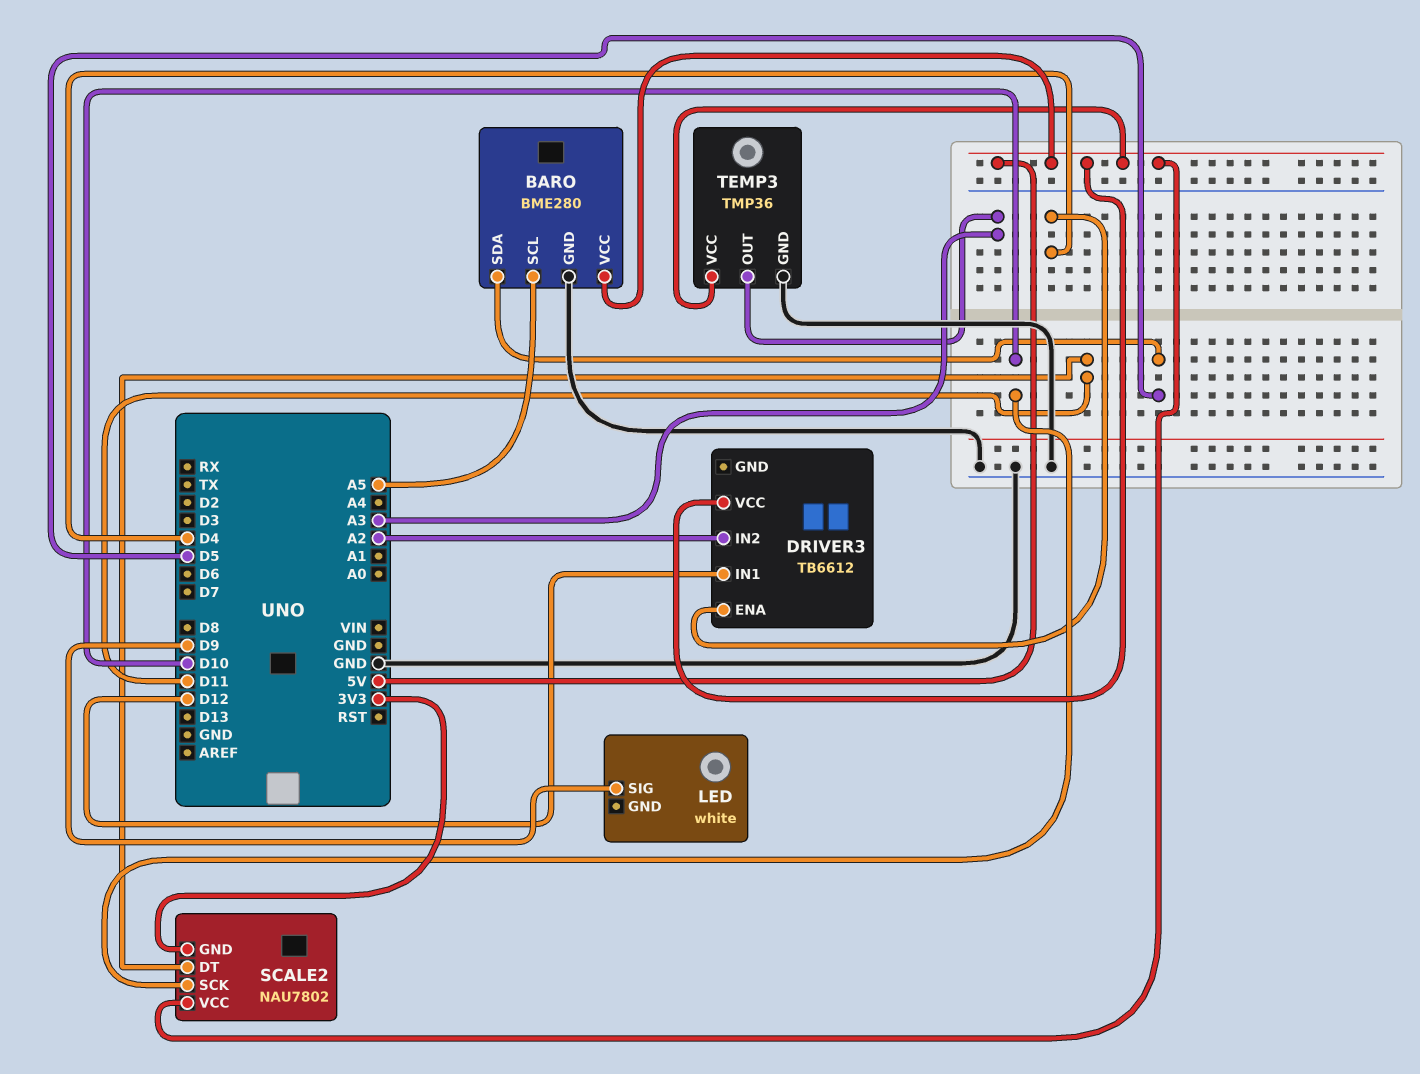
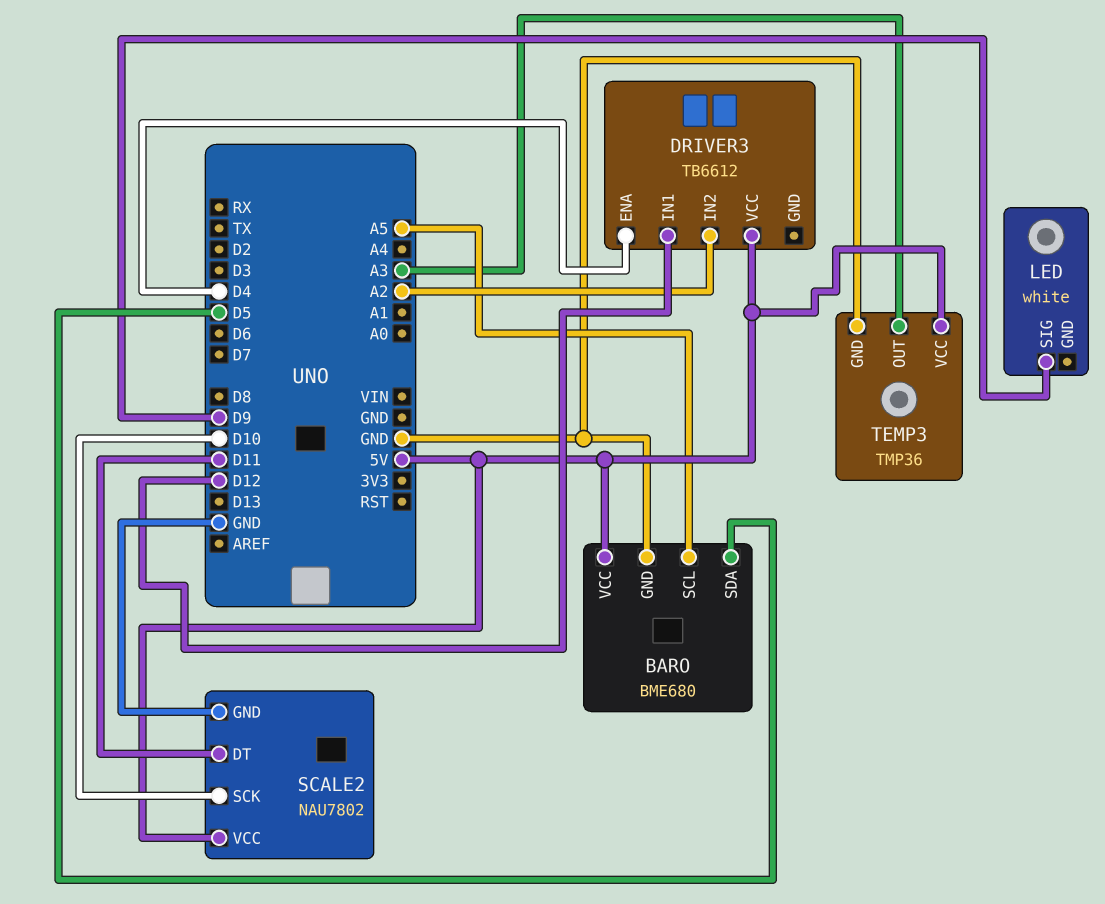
BARO: BME280 -> BME680
SCALE2 pin GND: 3V3 -> GND

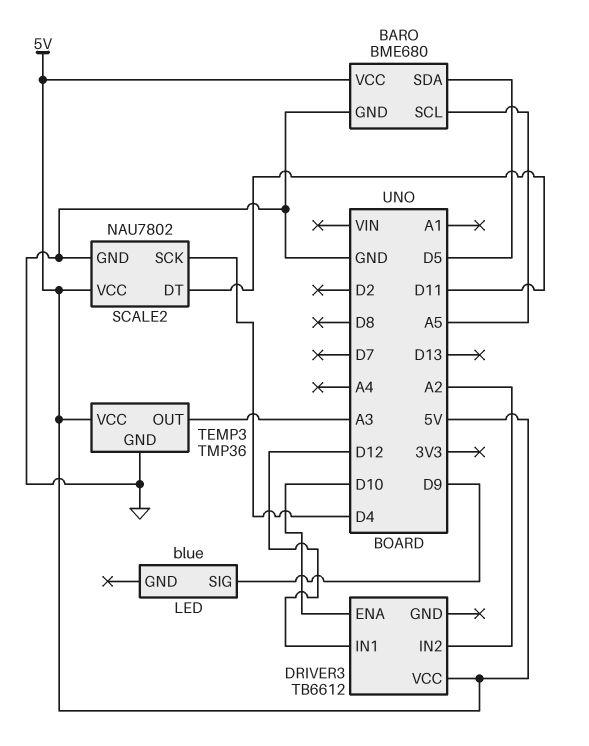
DRIVER3 pin ENA: D4 -> D10
LED: white -> blue
SCALE2 pin SCK: D10 -> D4

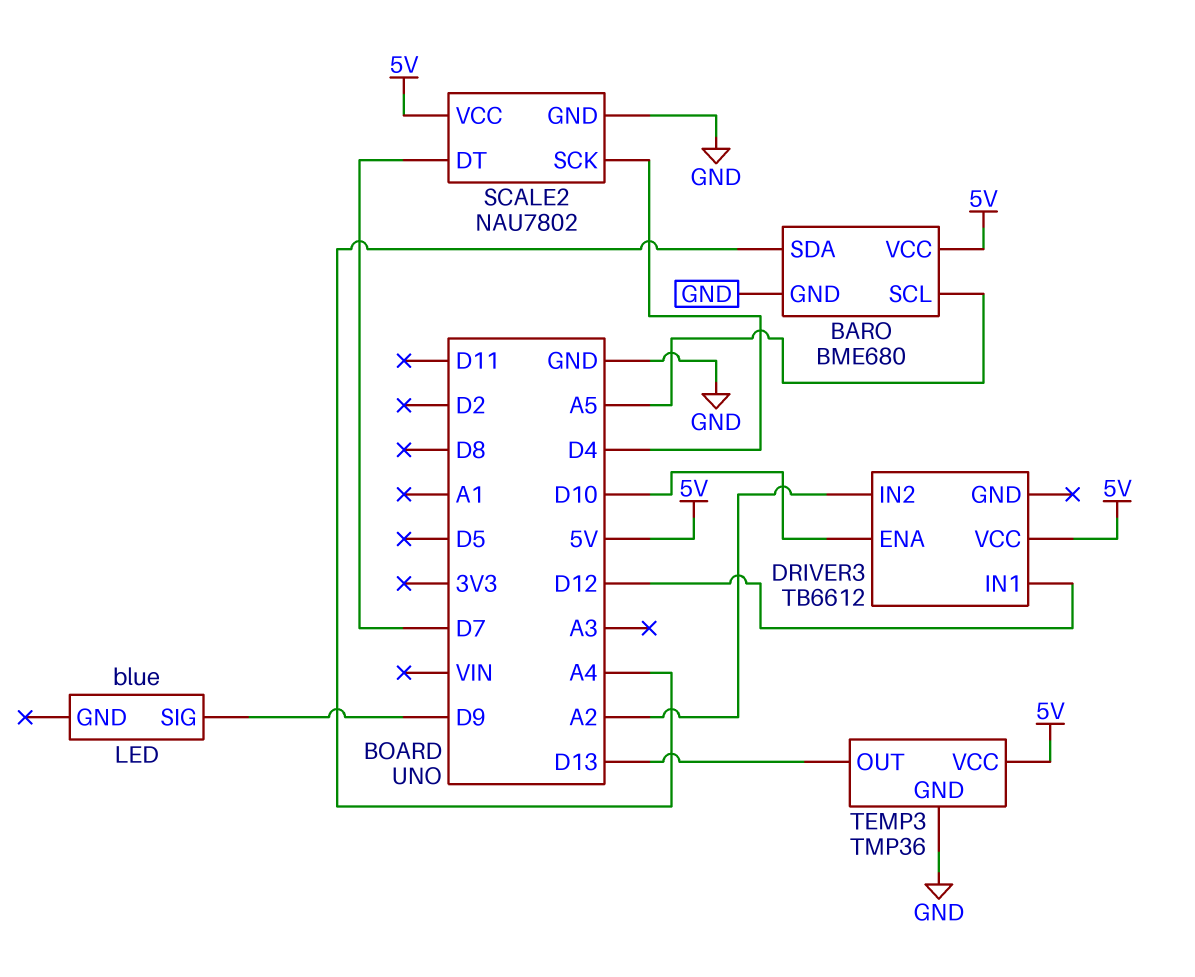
BARO pin SDA: D5 -> A4
SCALE2 pin DT: D11 -> D7
TEMP3 pin OUT: A3 -> D13

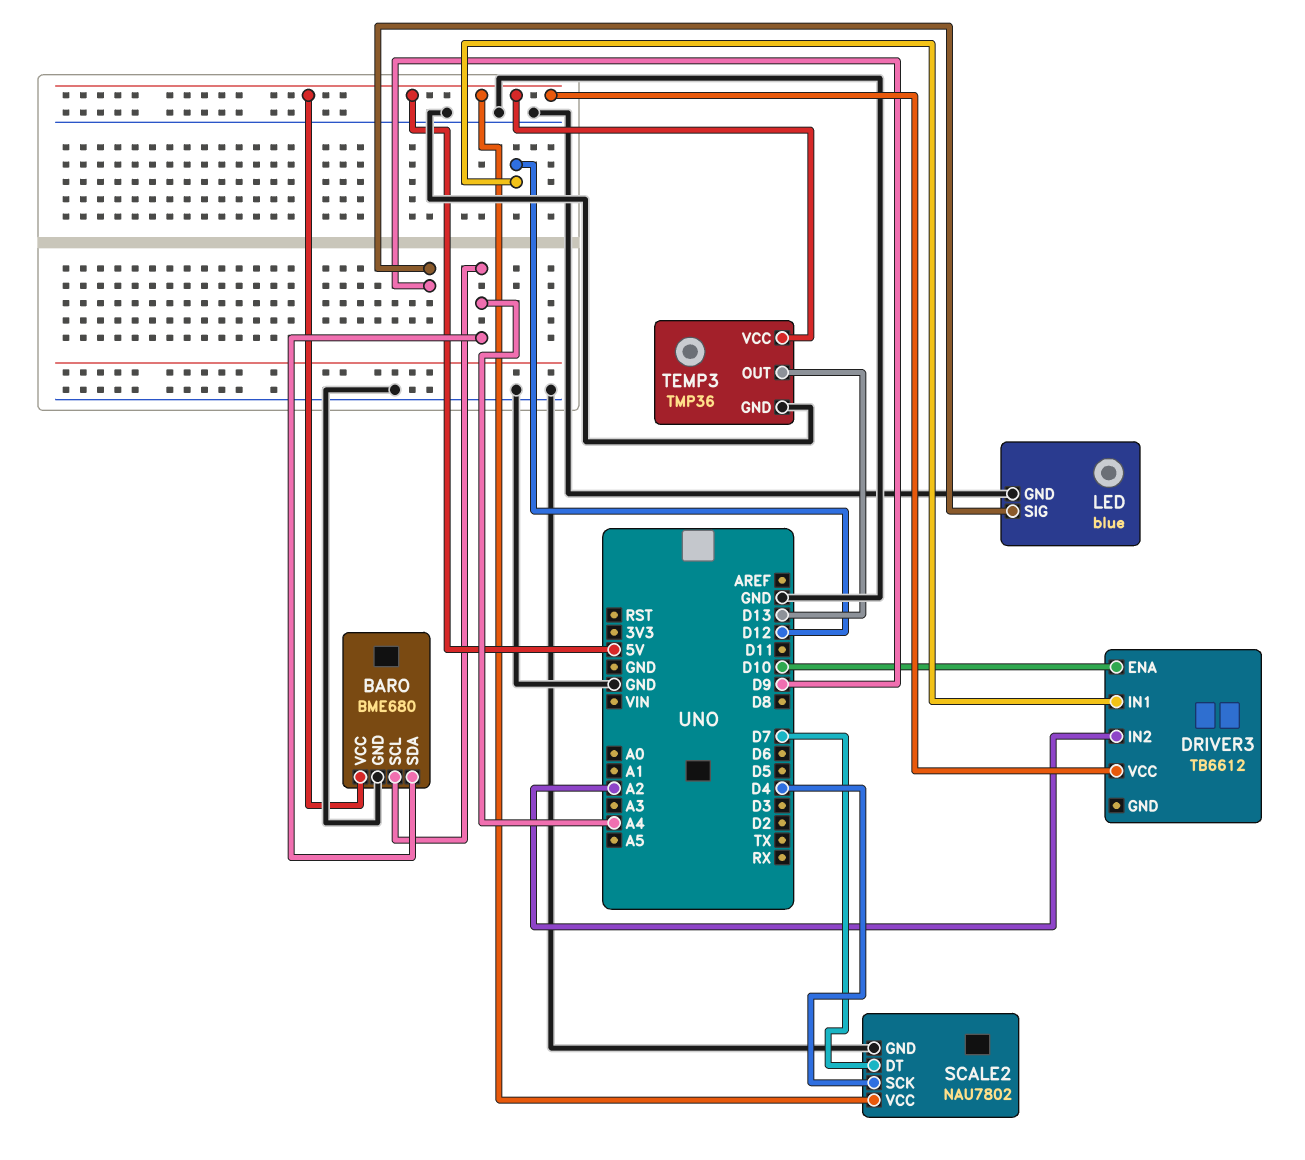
BARO pin SCL: A5 -> A4
LED pin GND: none -> GND

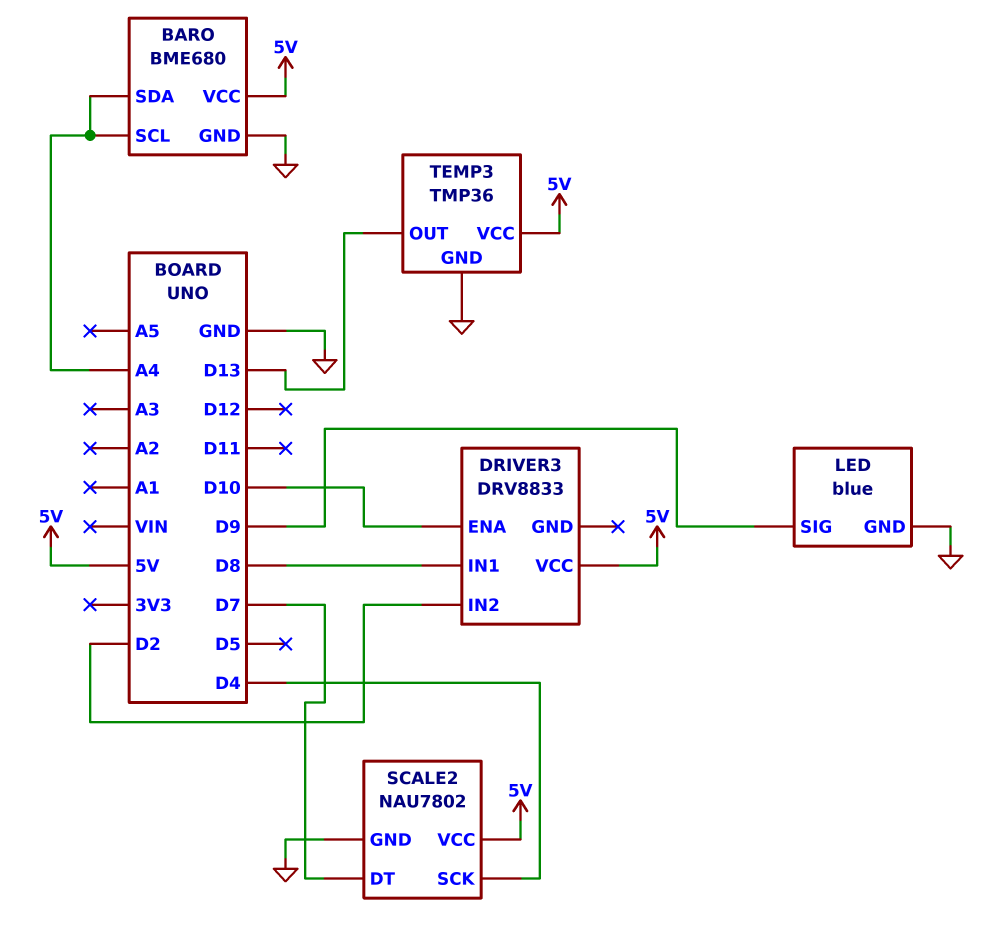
DRIVER3: TB6612 -> DRV8833
DRIVER3 pin IN1: D12 -> D8
DRIVER3 pin IN2: A2 -> D2

